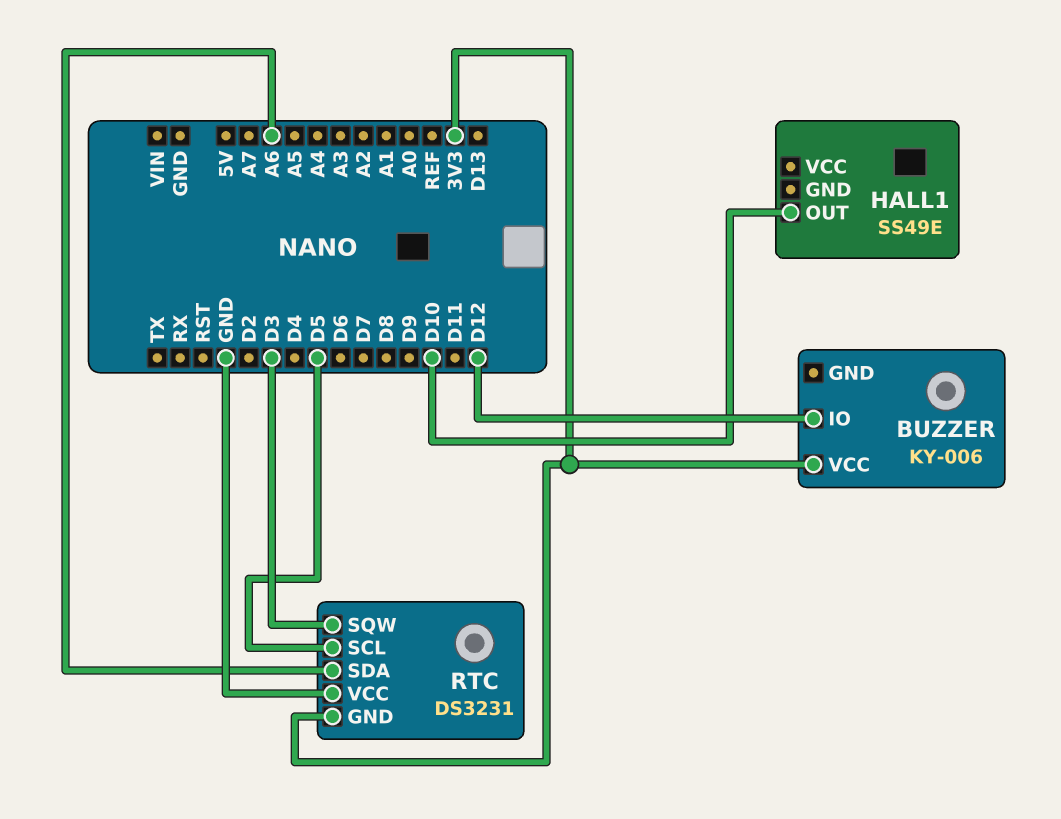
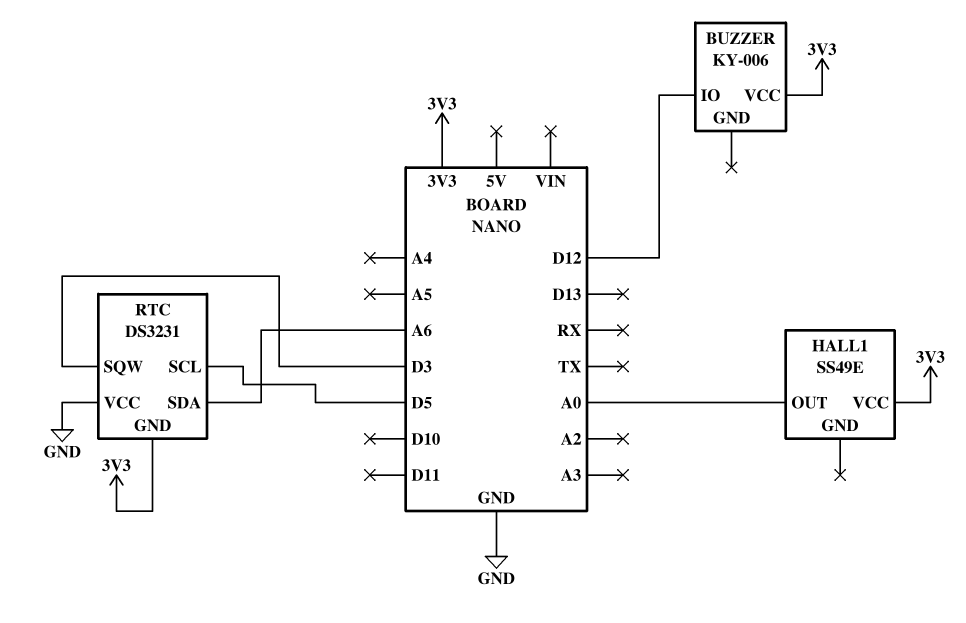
HALL1 pin OUT: D10 -> A0
HALL1 pin VCC: none -> 3V3

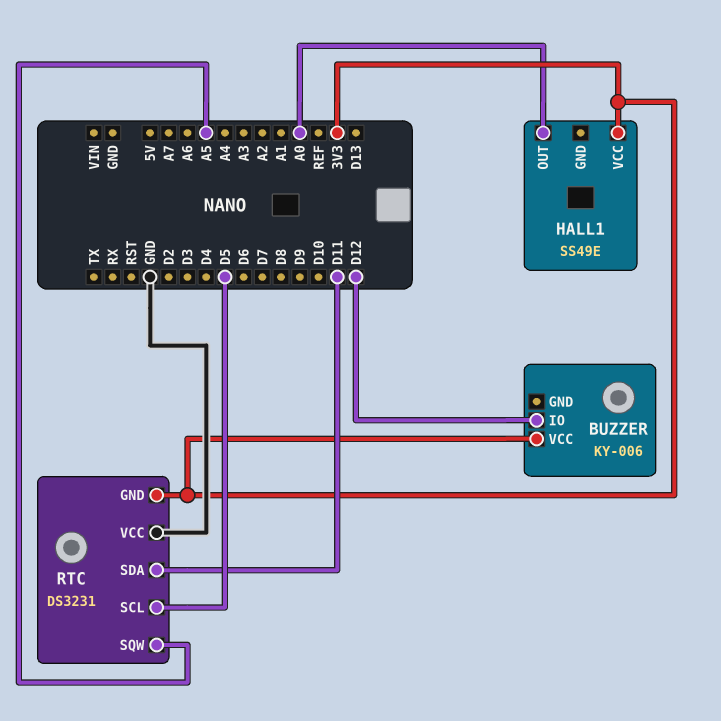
RTC pin SDA: A6 -> D11
RTC pin SQW: D3 -> A5

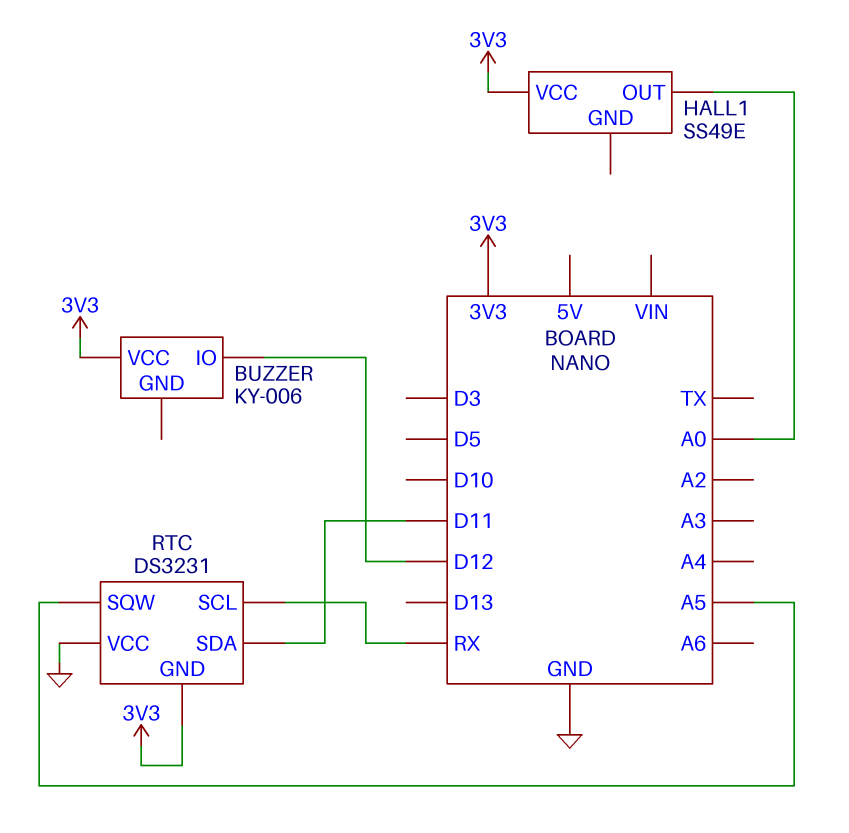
RTC pin SCL: D5 -> RX

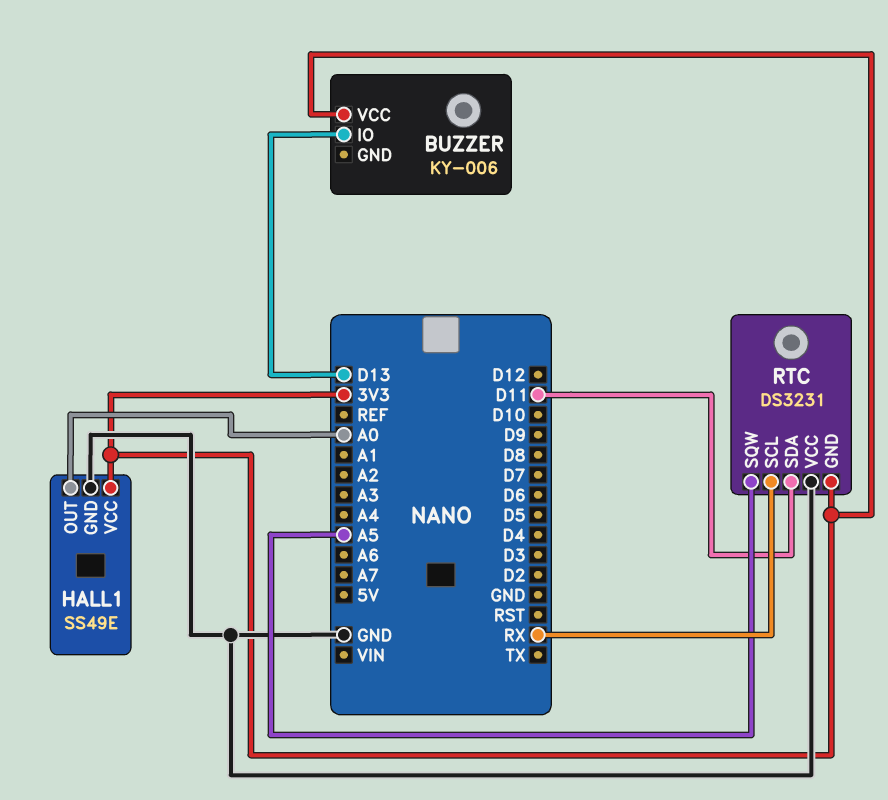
BUZZER pin IO: D12 -> D13
HALL1 pin GND: none -> GND

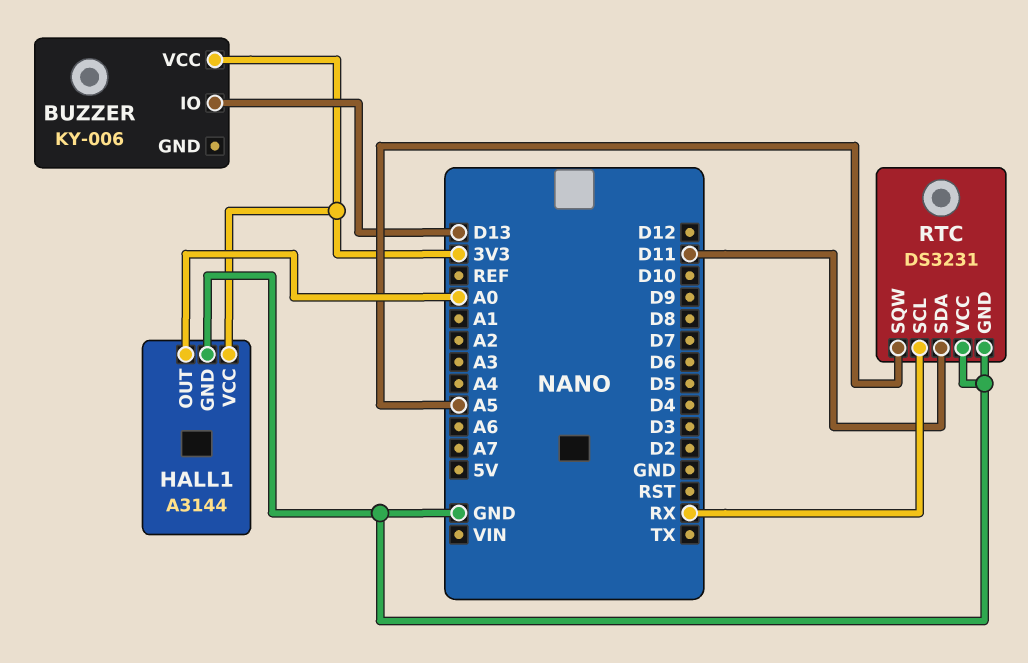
HALL1: SS49E -> A3144
RTC pin GND: 3V3 -> GND

